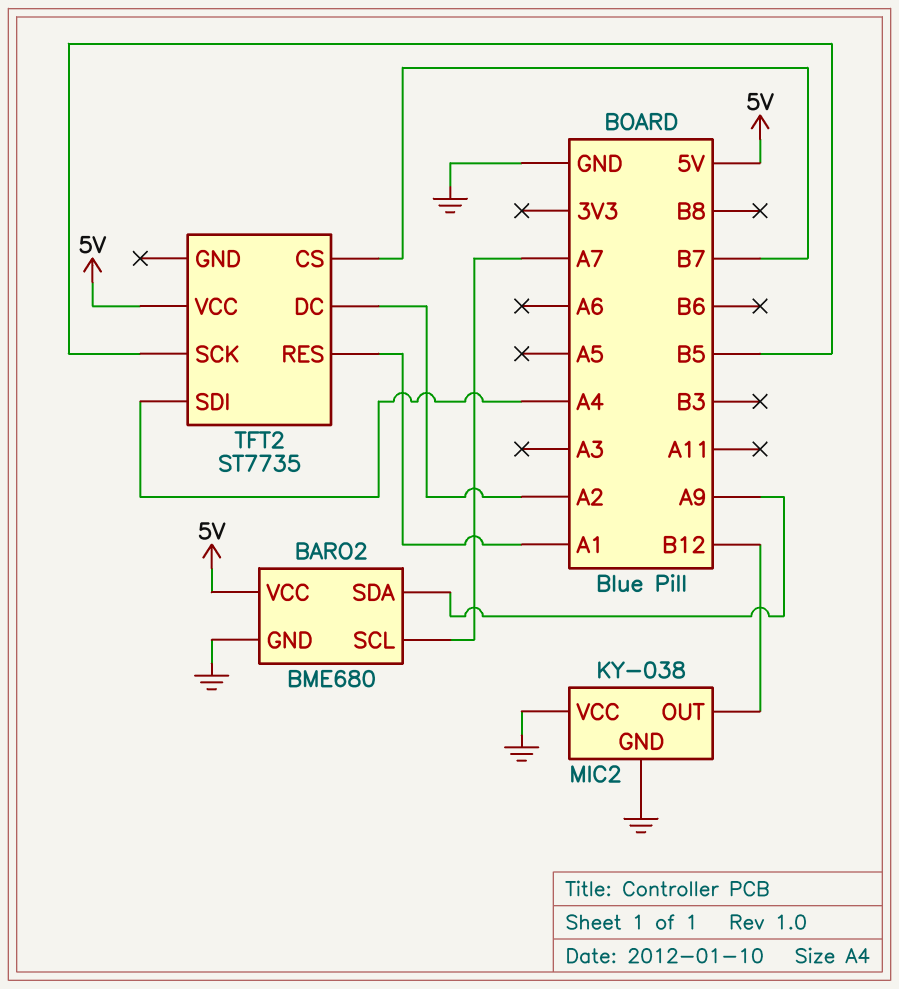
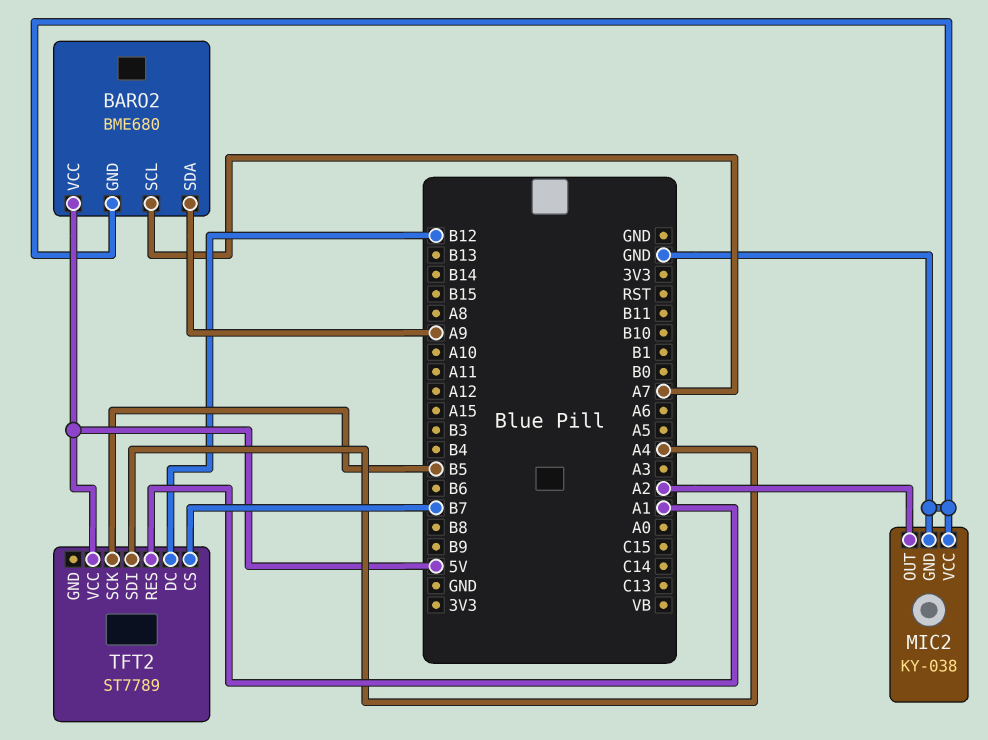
MIC2 pin OUT: B12 -> A2
TFT2: ST7735 -> ST7789
TFT2 pin DC: A2 -> B12

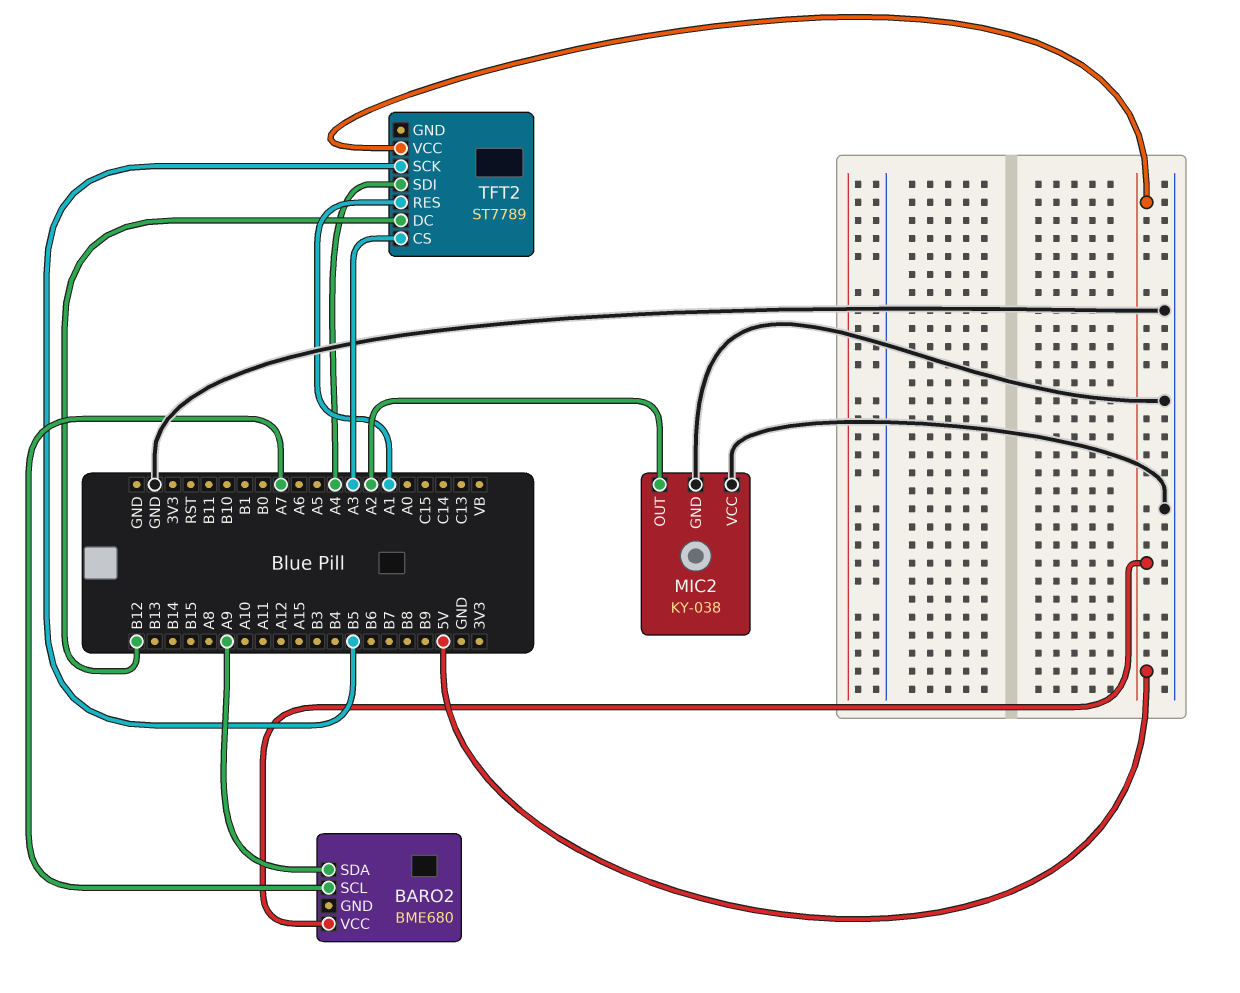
BARO2 pin GND: GND -> none
TFT2 pin CS: B7 -> A3

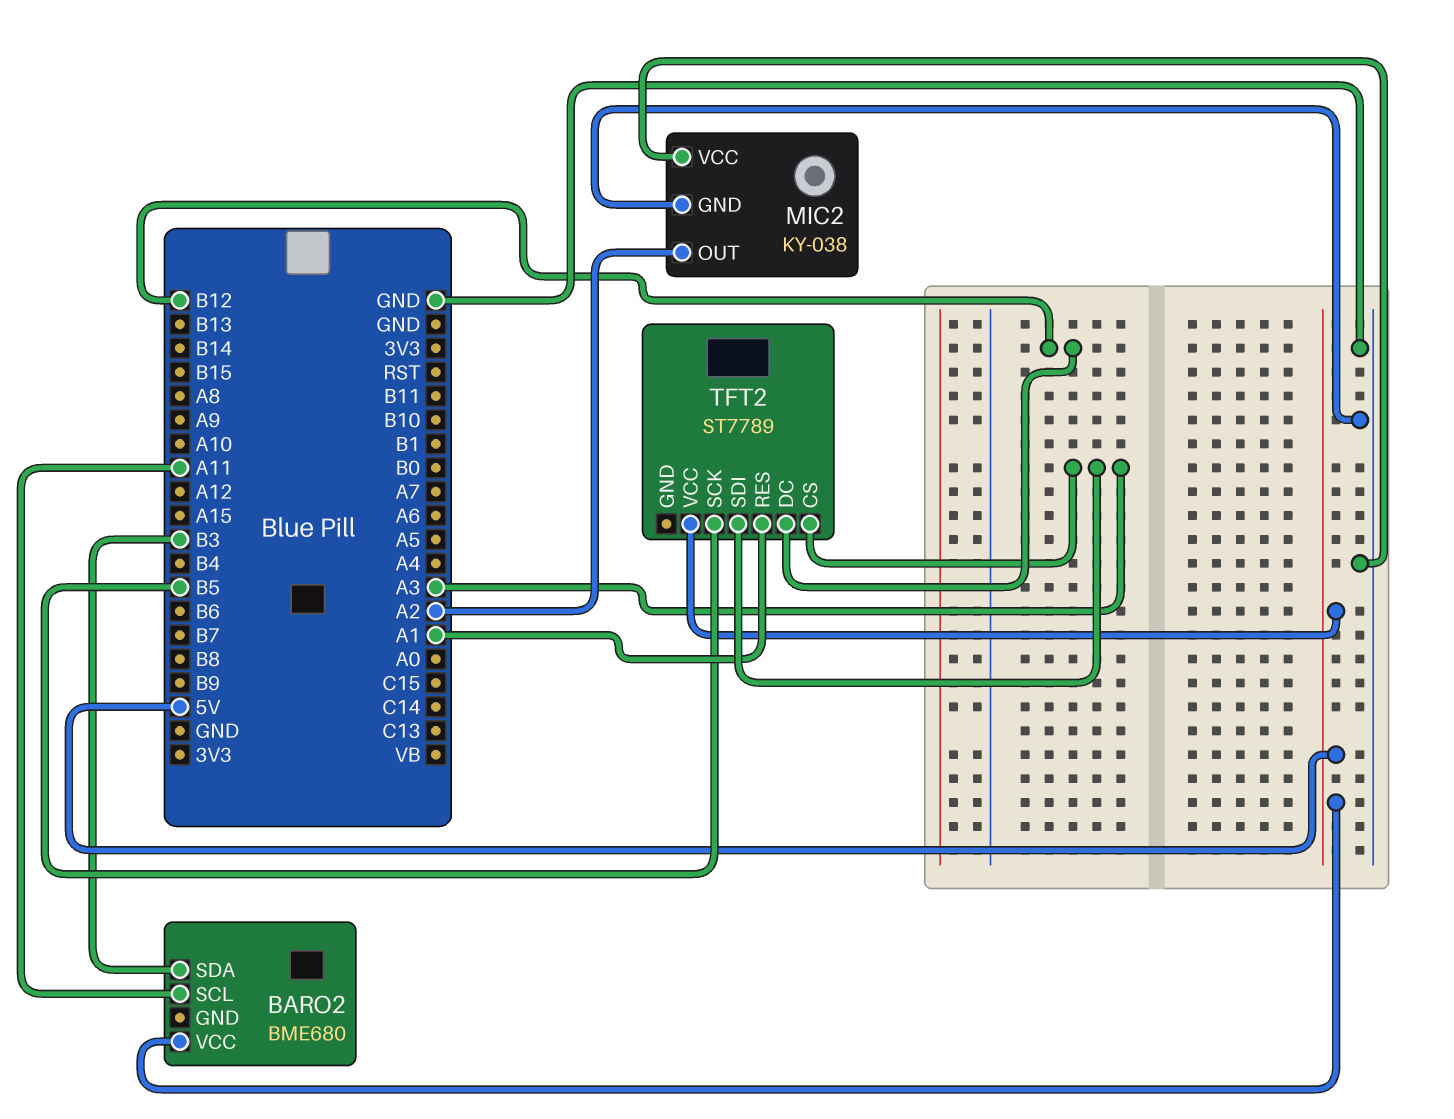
BARO2 pin SCL: A7 -> A11
BARO2 pin SDA: A9 -> B3
TFT2 pin SDI: A4 -> A3

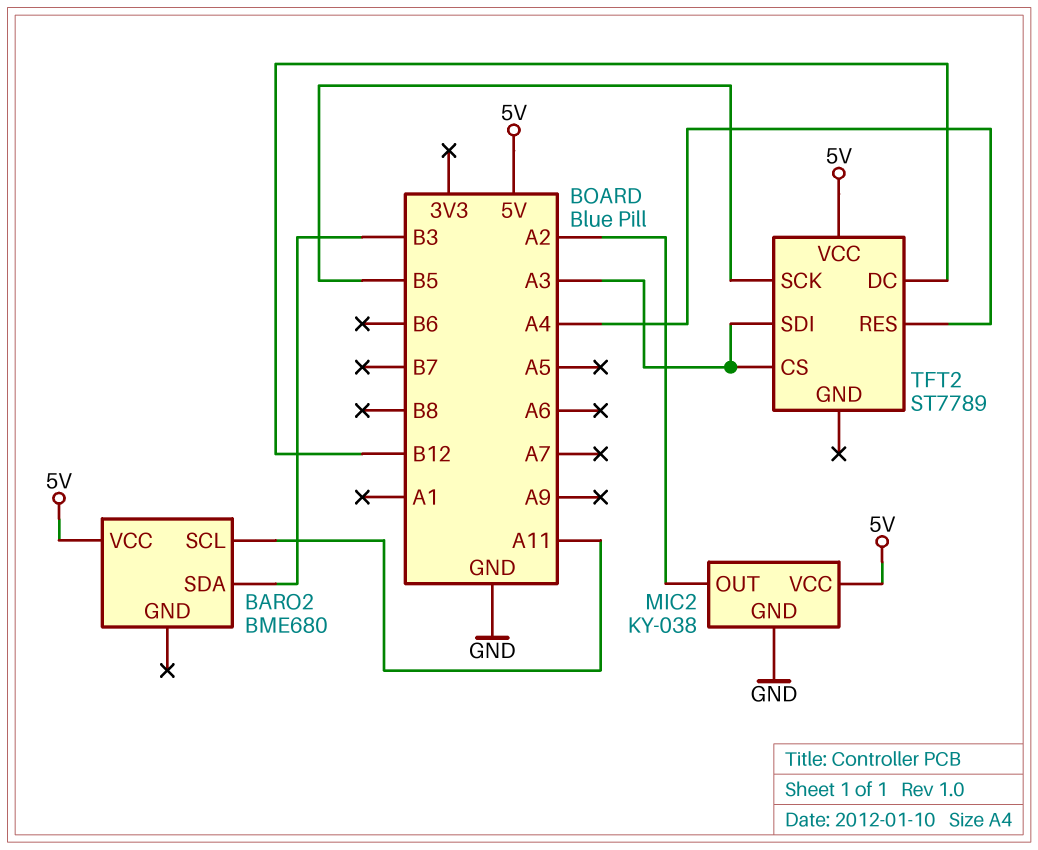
MIC2 pin VCC: GND -> 5V
TFT2 pin RES: A1 -> A4

